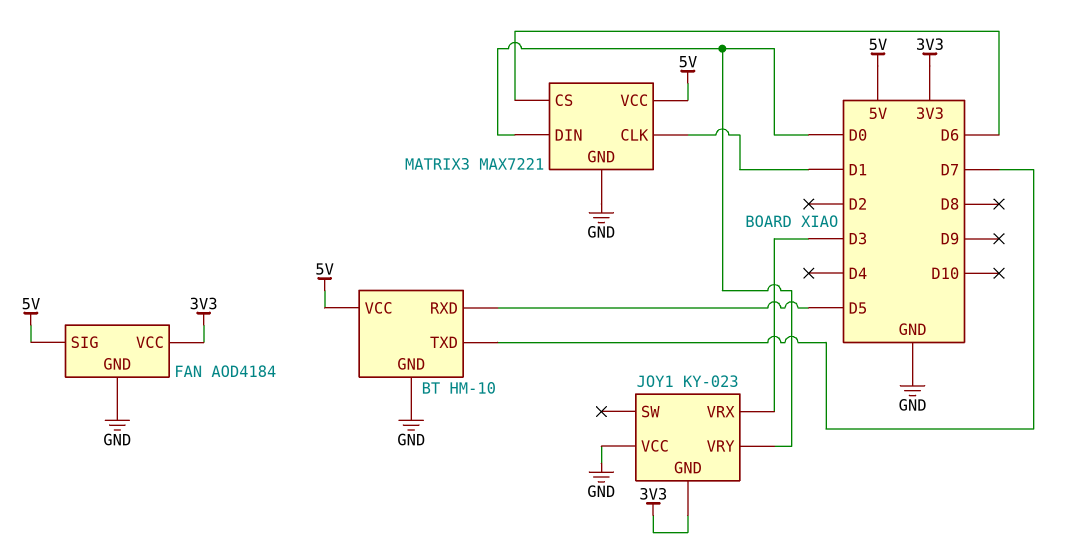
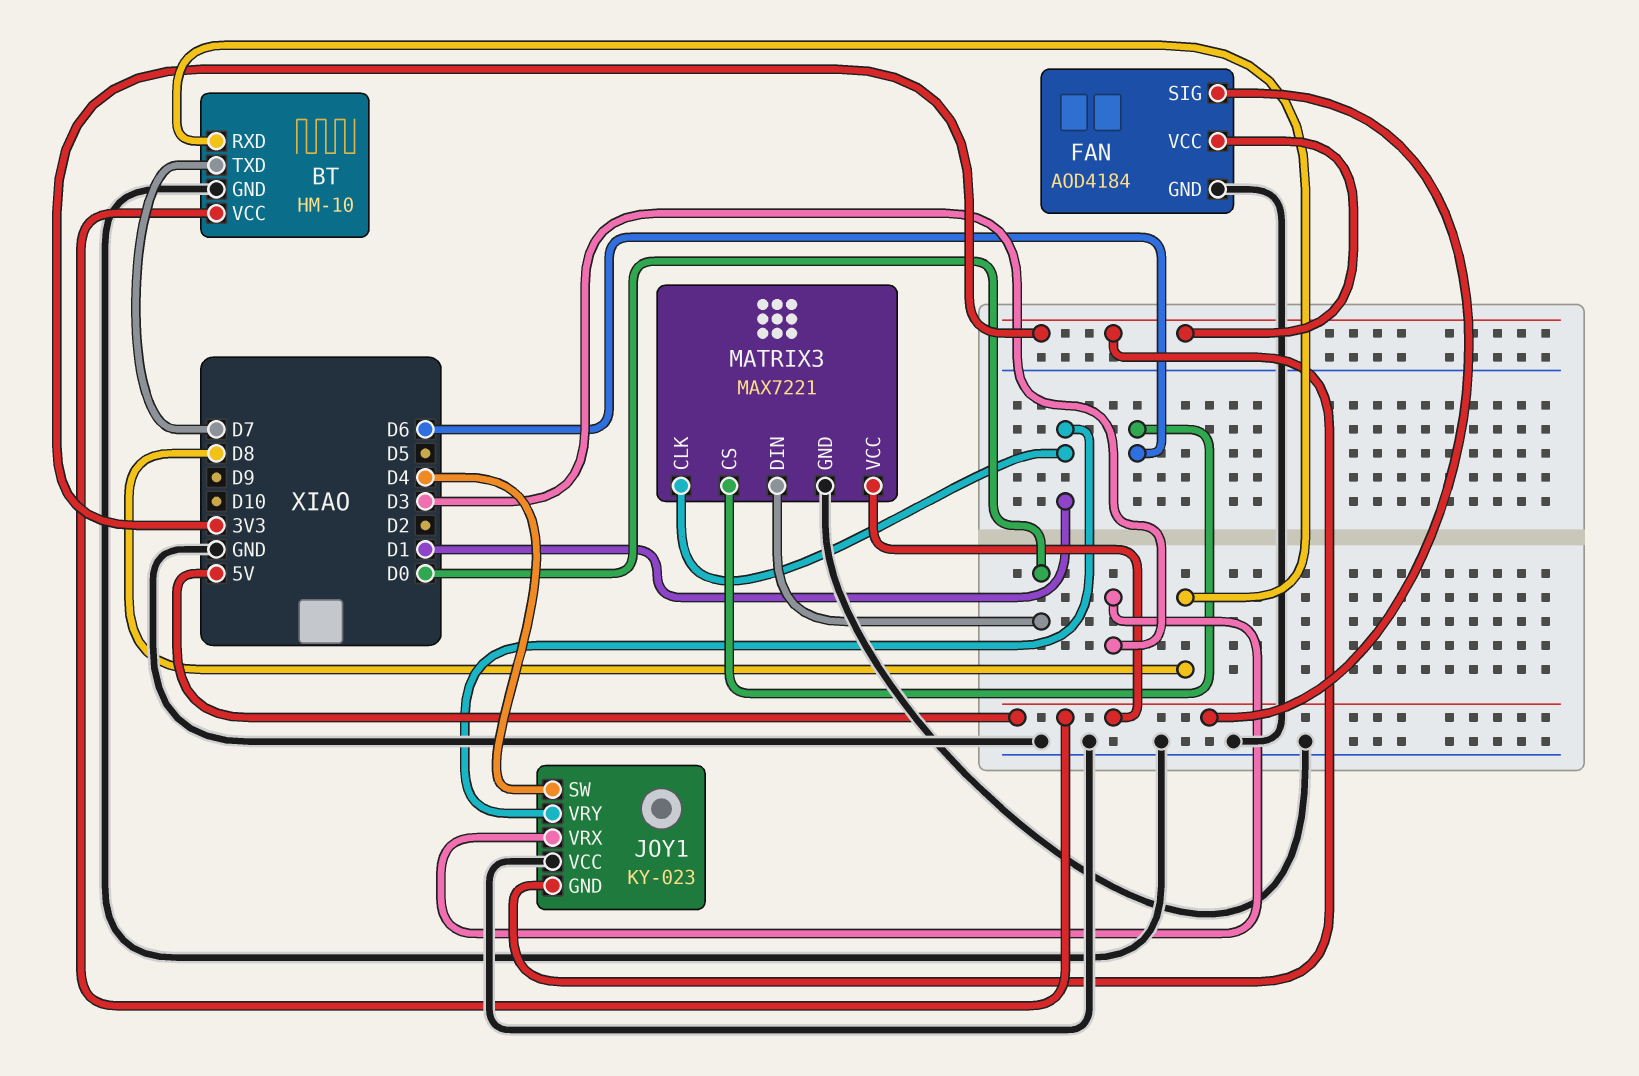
BT pin RXD: D5 -> D8
JOY1 pin SW: none -> D4
JOY1 pin VRY: D0 -> D1

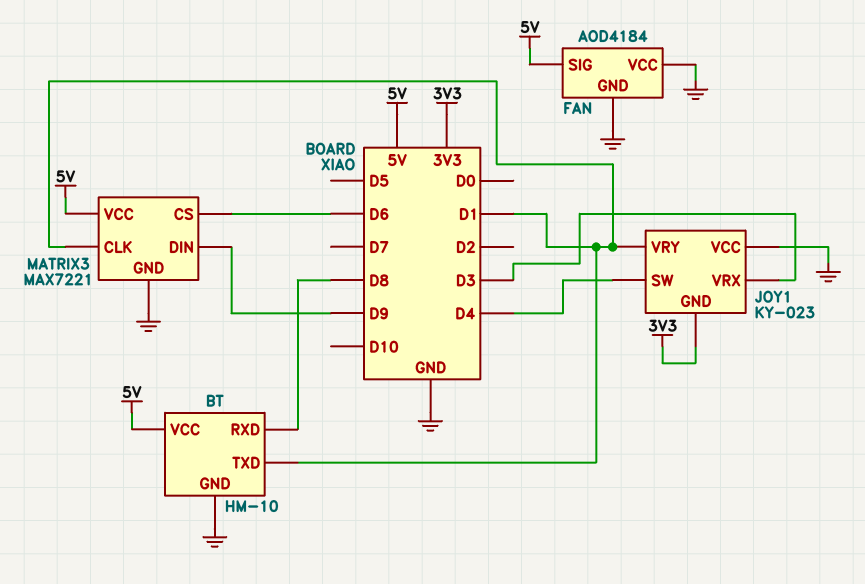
BT pin TXD: D7 -> D1
FAN pin VCC: 3V3 -> GND
MATRIX3 pin DIN: D0 -> D9

